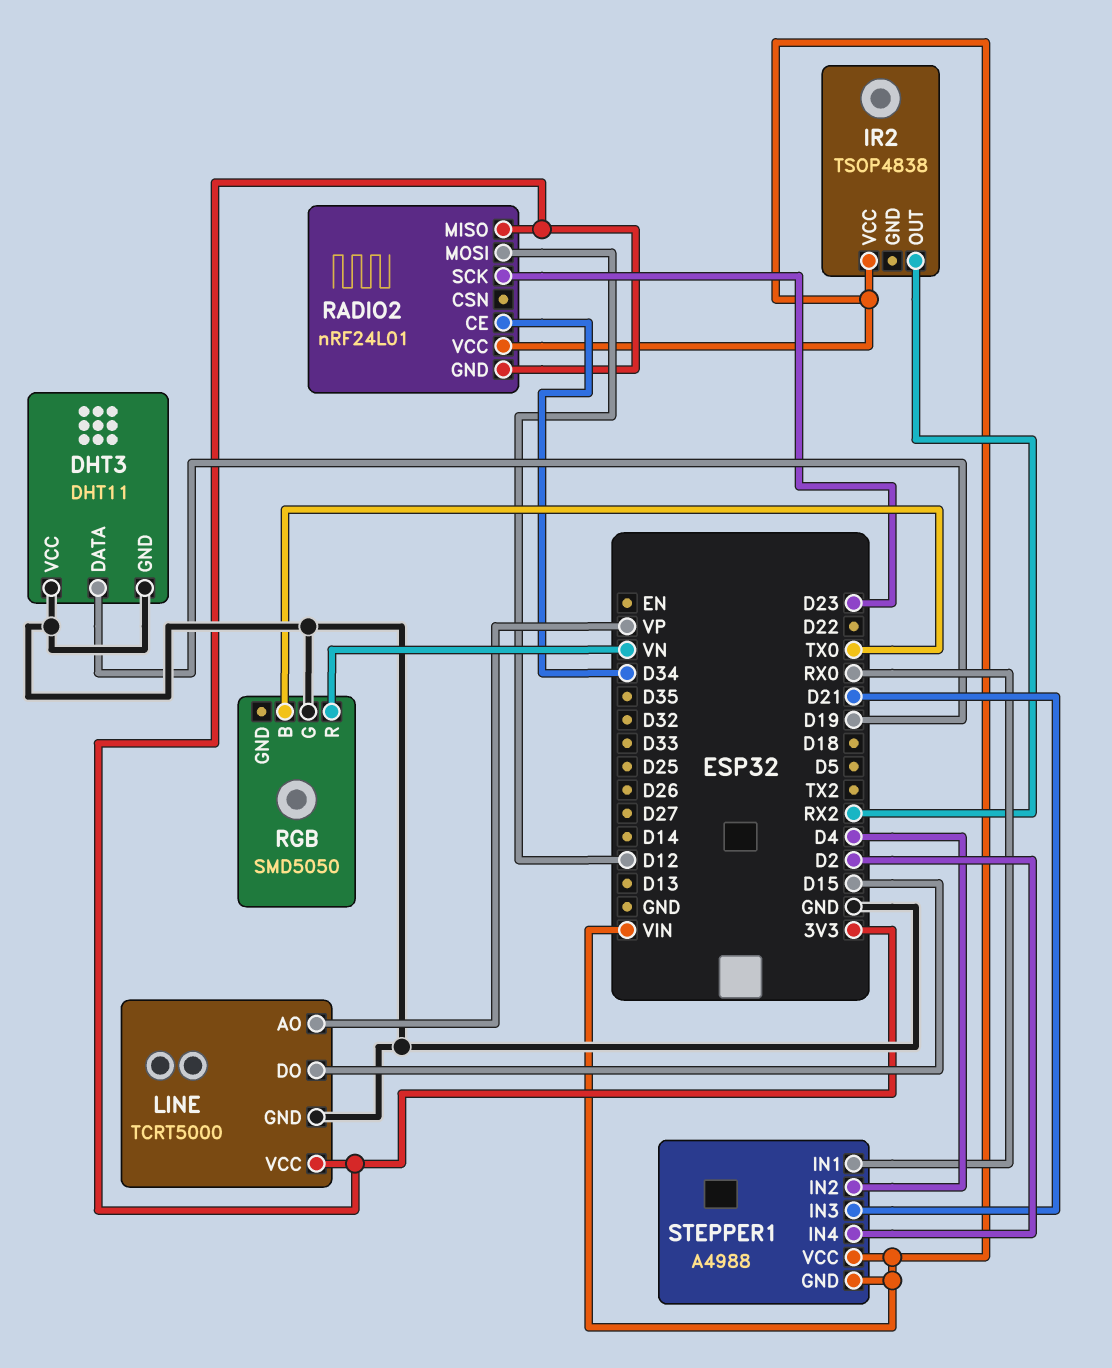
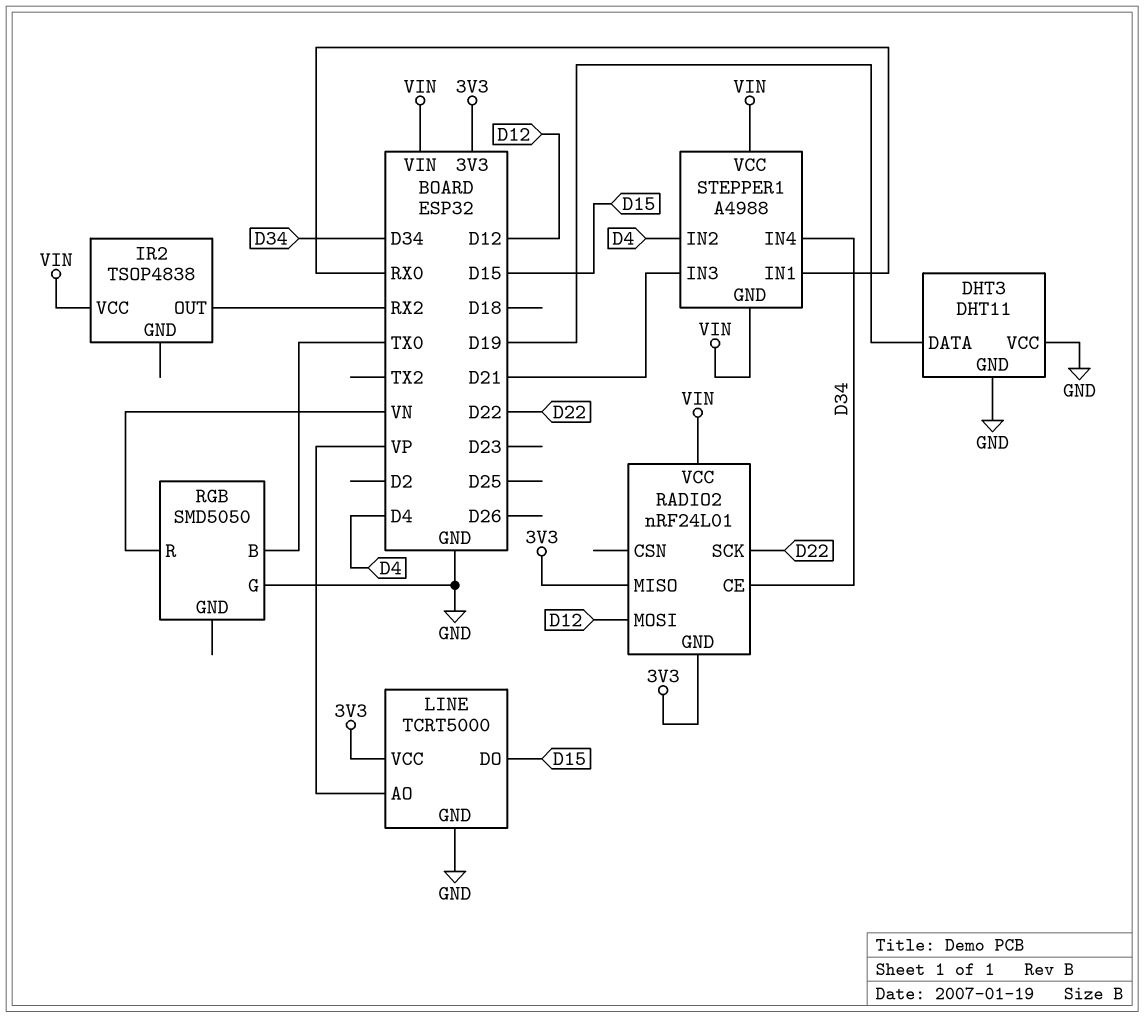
RADIO2 pin SCK: D23 -> D22
STEPPER1 pin IN4: D2 -> D34

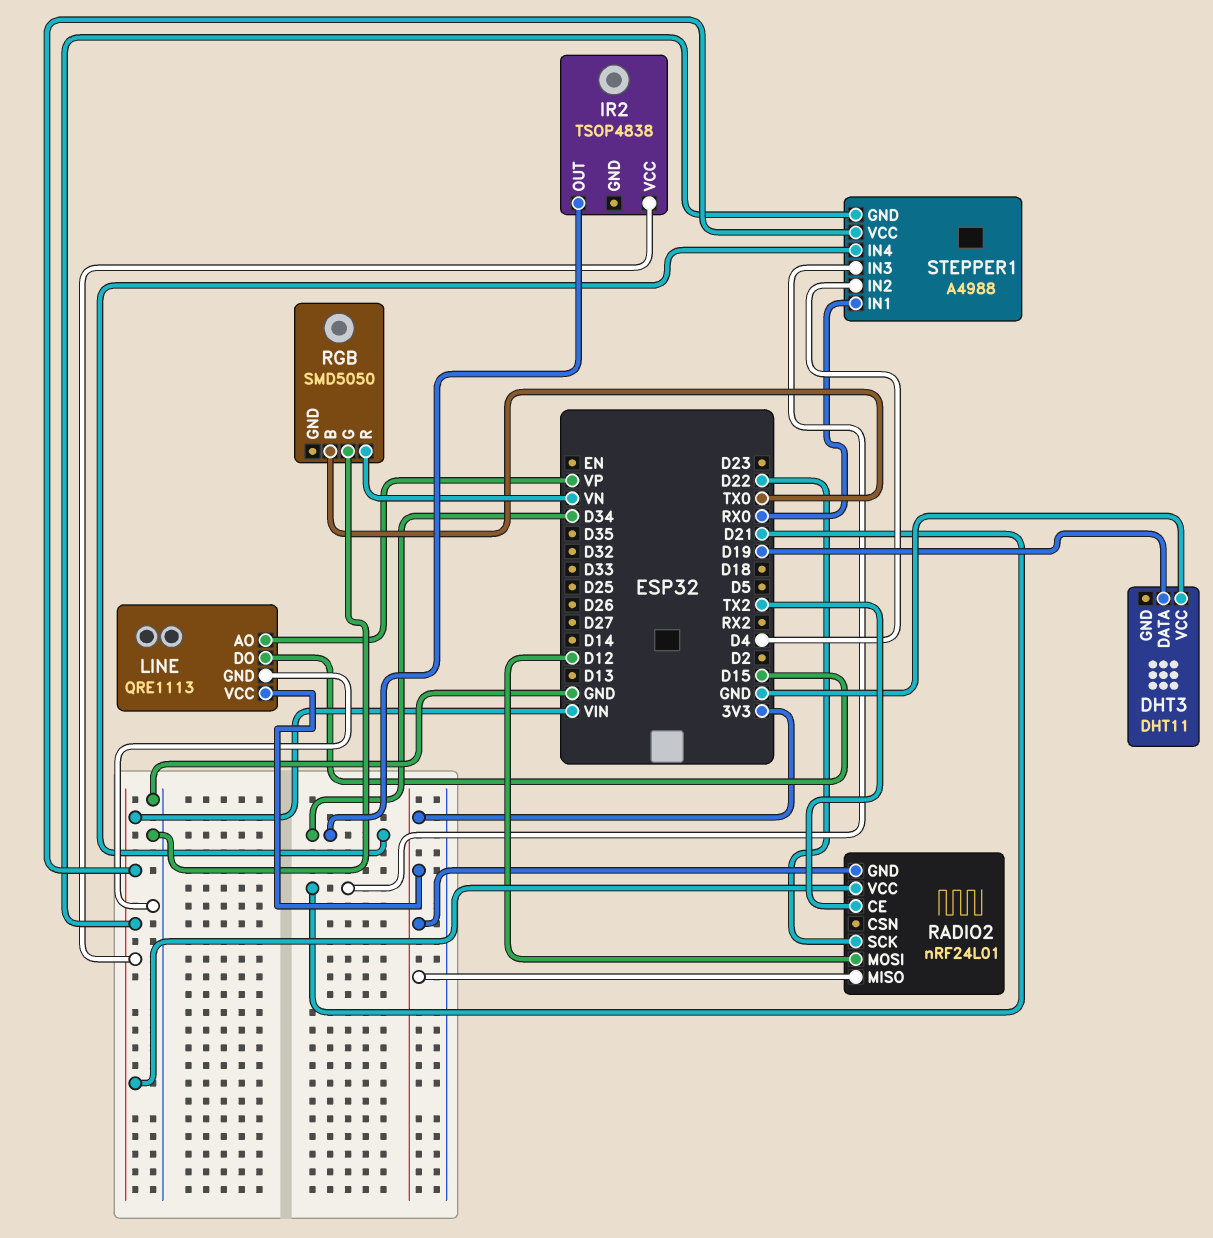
DHT3 pin GND: GND -> none
IR2 pin OUT: RX2 -> D34
LINE: TCRT5000 -> QRE1113
RADIO2 pin CE: D34 -> TX2

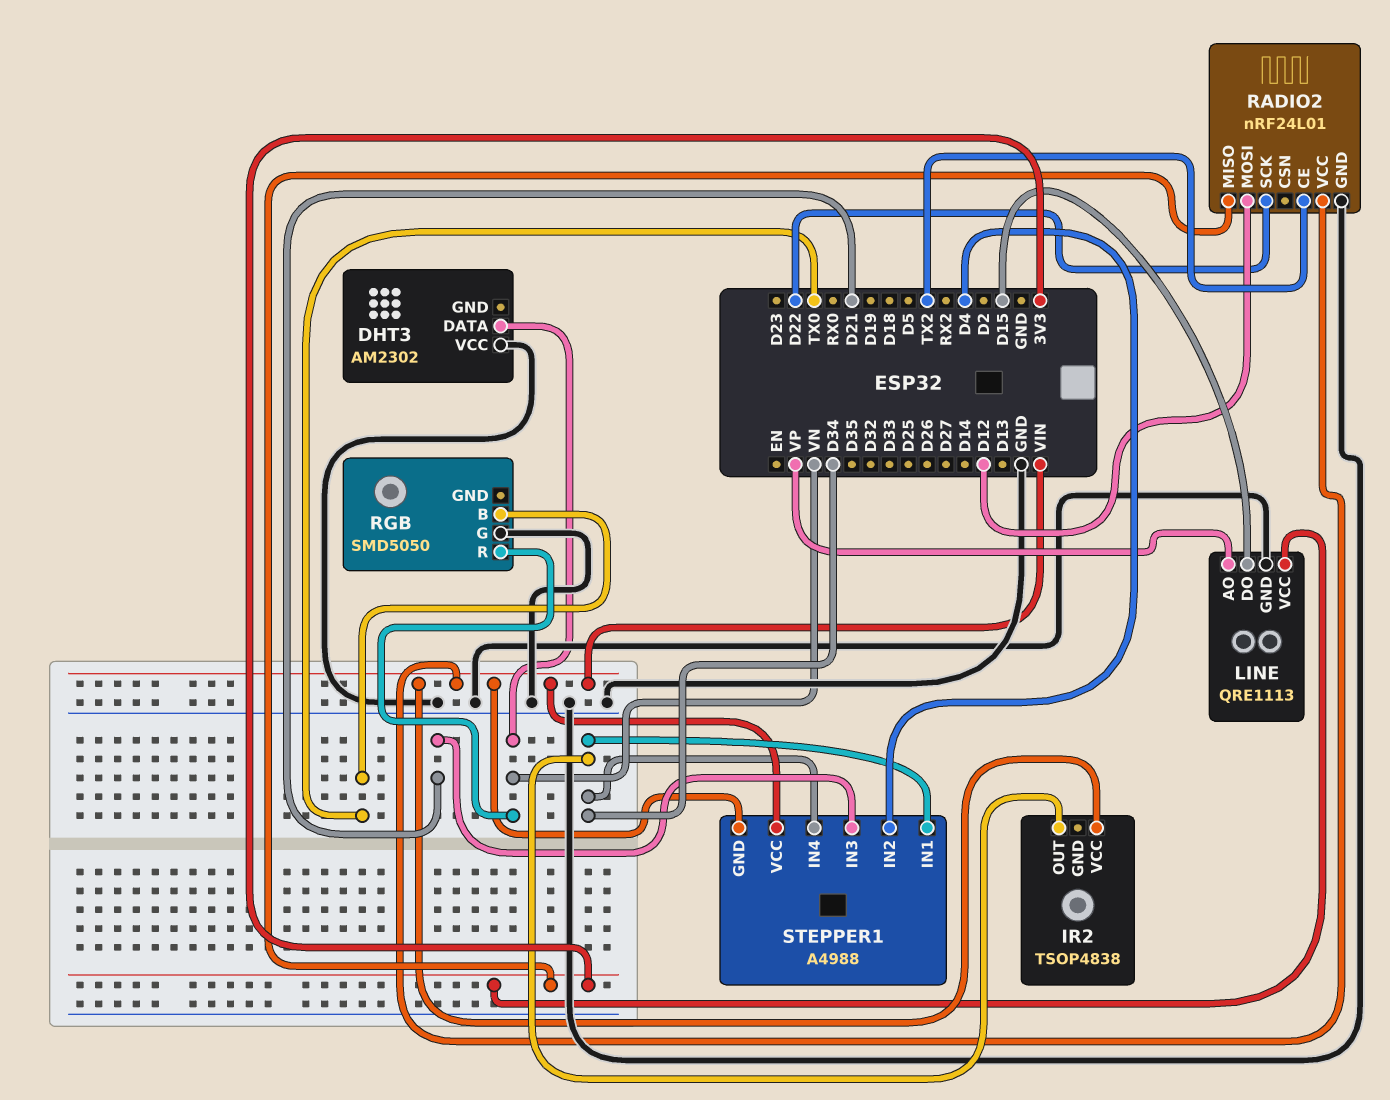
DHT3: DHT11 -> AM2302
DHT3 pin DATA: D19 -> VN
RADIO2 pin GND: 3V3 -> GND
STEPPER1 pin IN1: RX0 -> D34

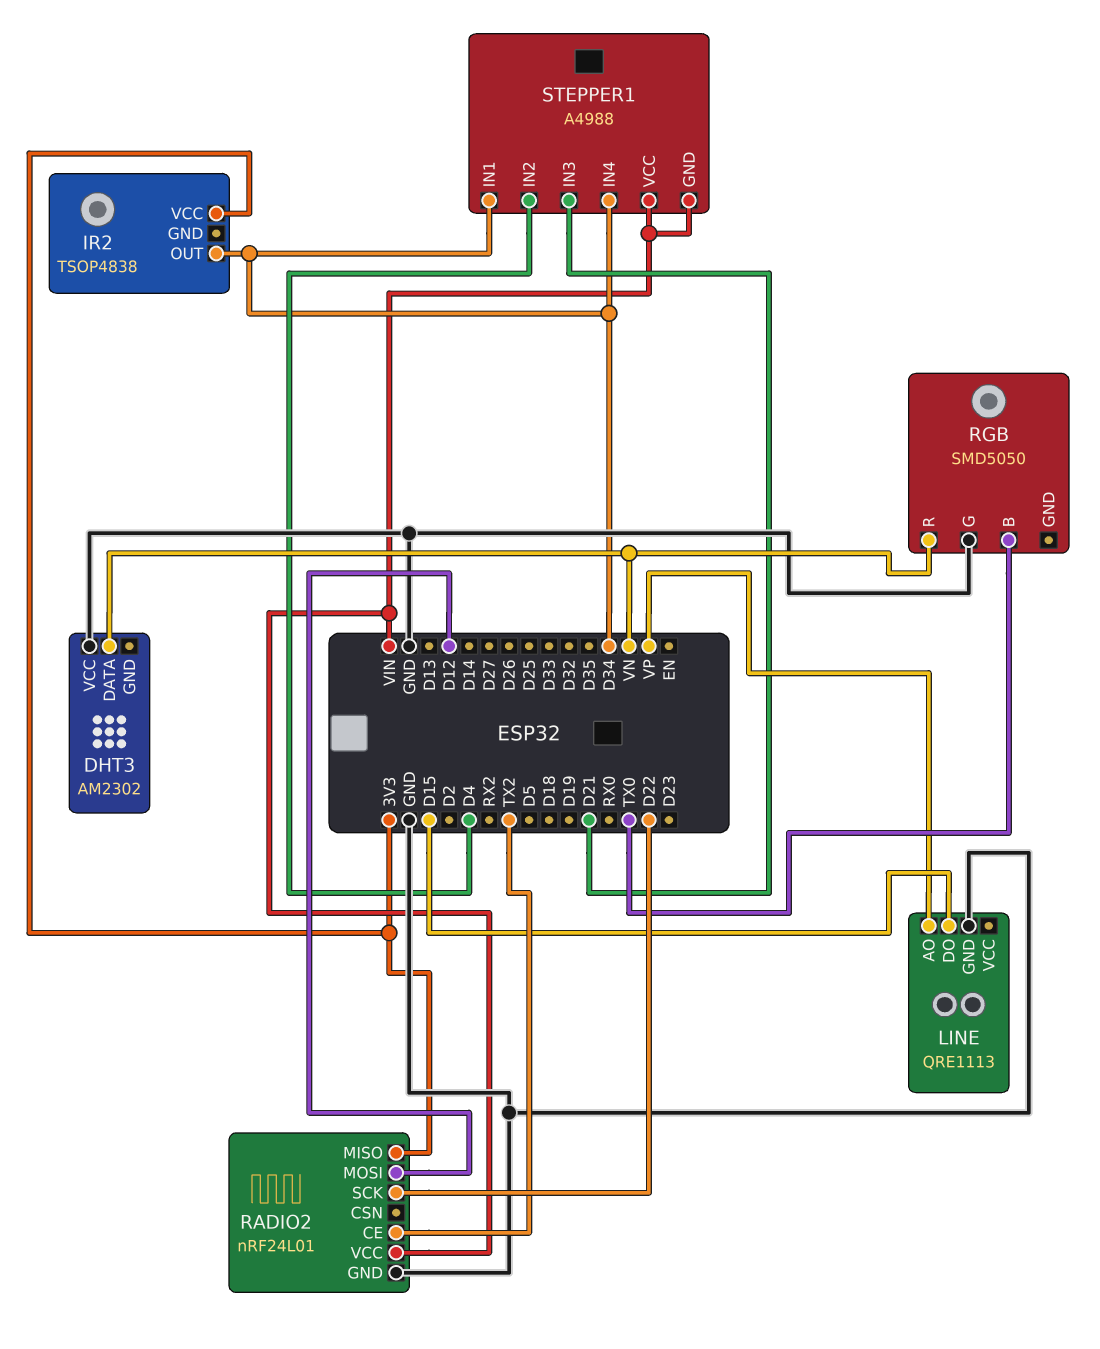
IR2 pin VCC: VIN -> 3V3
LINE pin VCC: 3V3 -> none

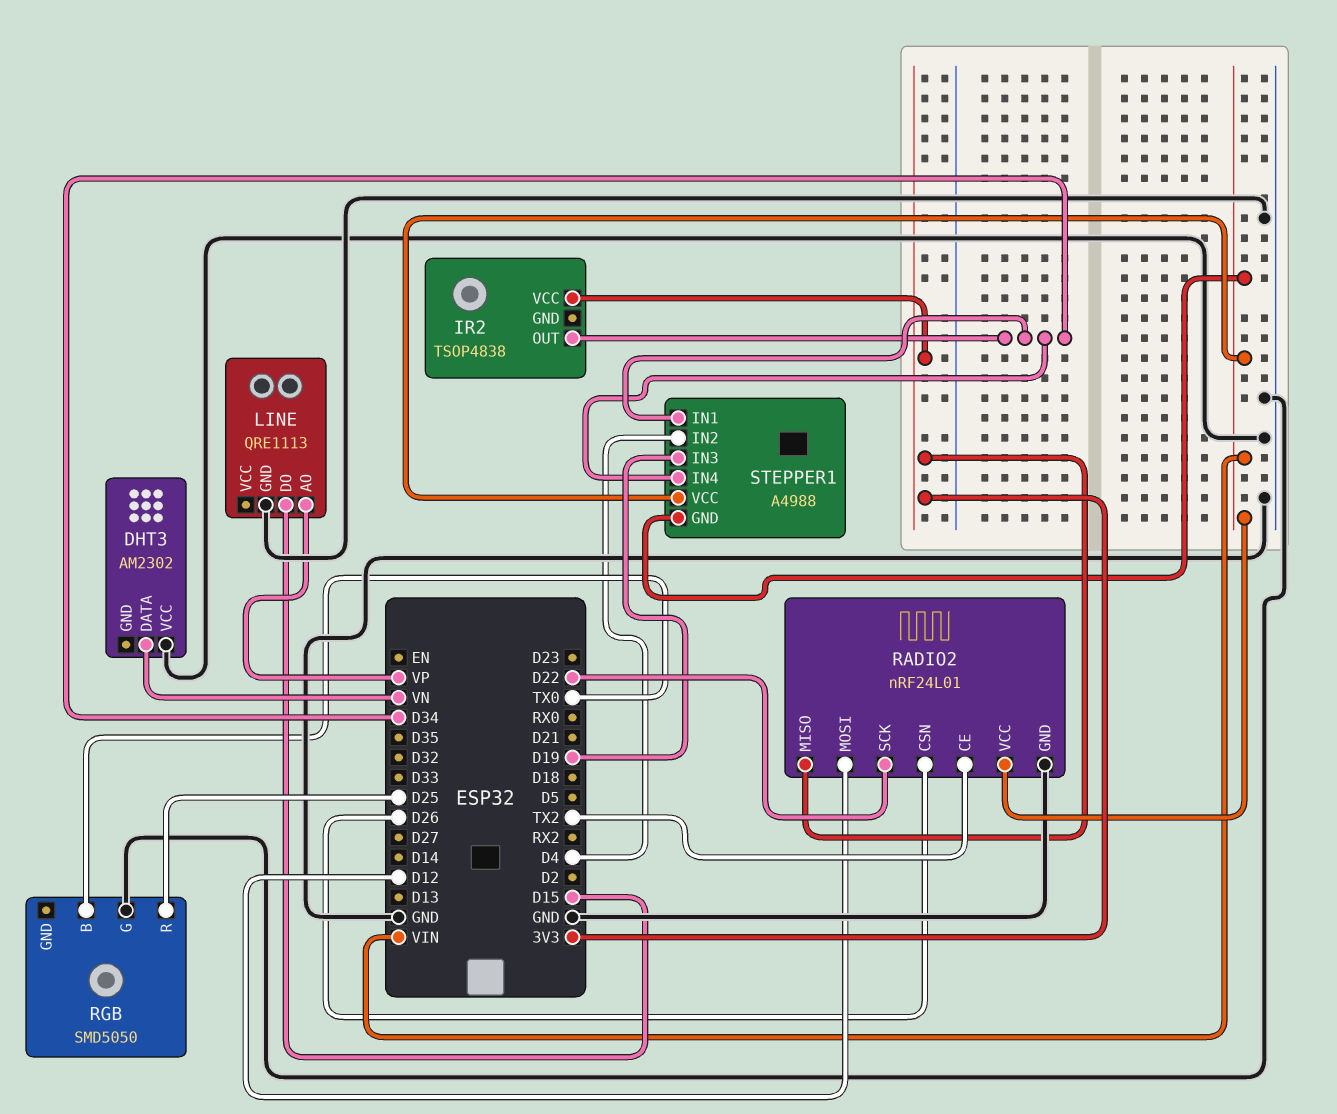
RADIO2 pin CSN: none -> D26
RGB pin R: VN -> D25
STEPPER1 pin IN3: D21 -> D19

